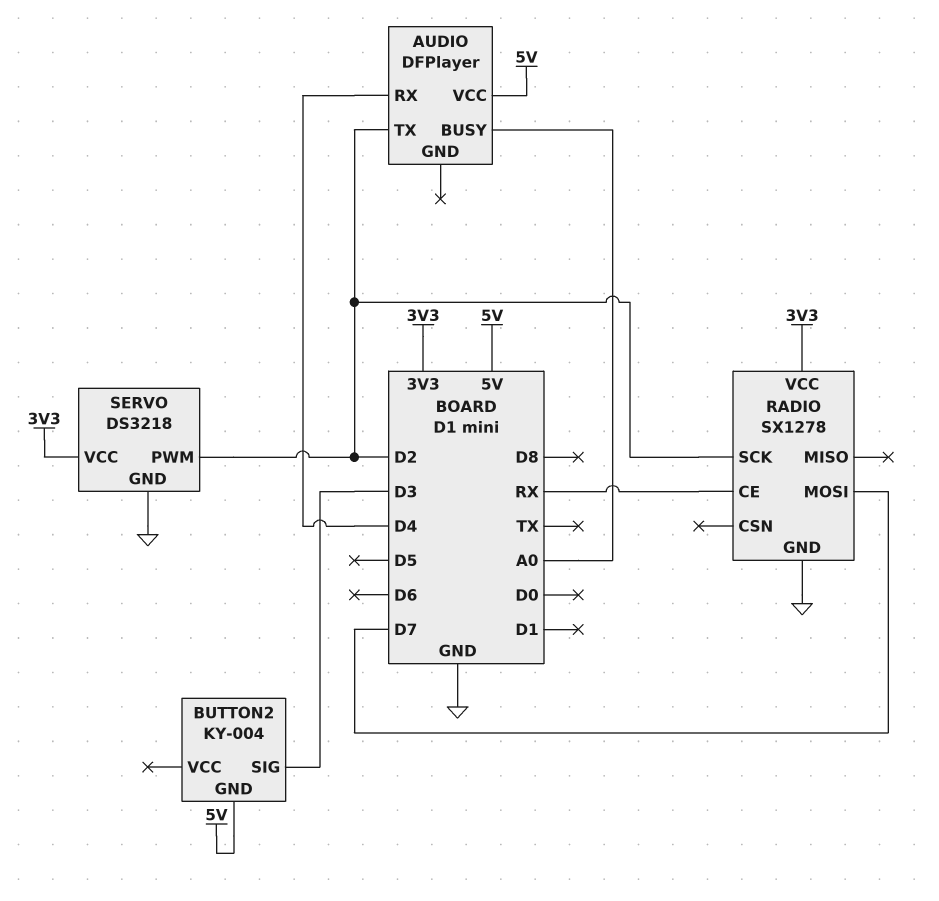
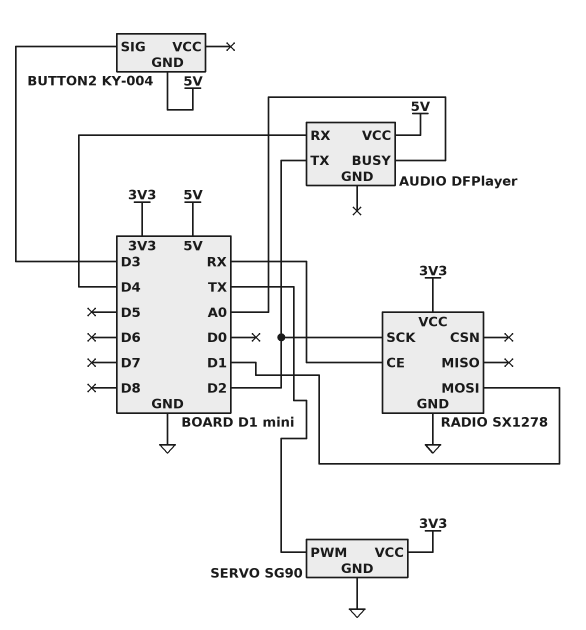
RADIO pin MOSI: D7 -> D1
SERVO: DS3218 -> SG90
SERVO pin PWM: D2 -> TX

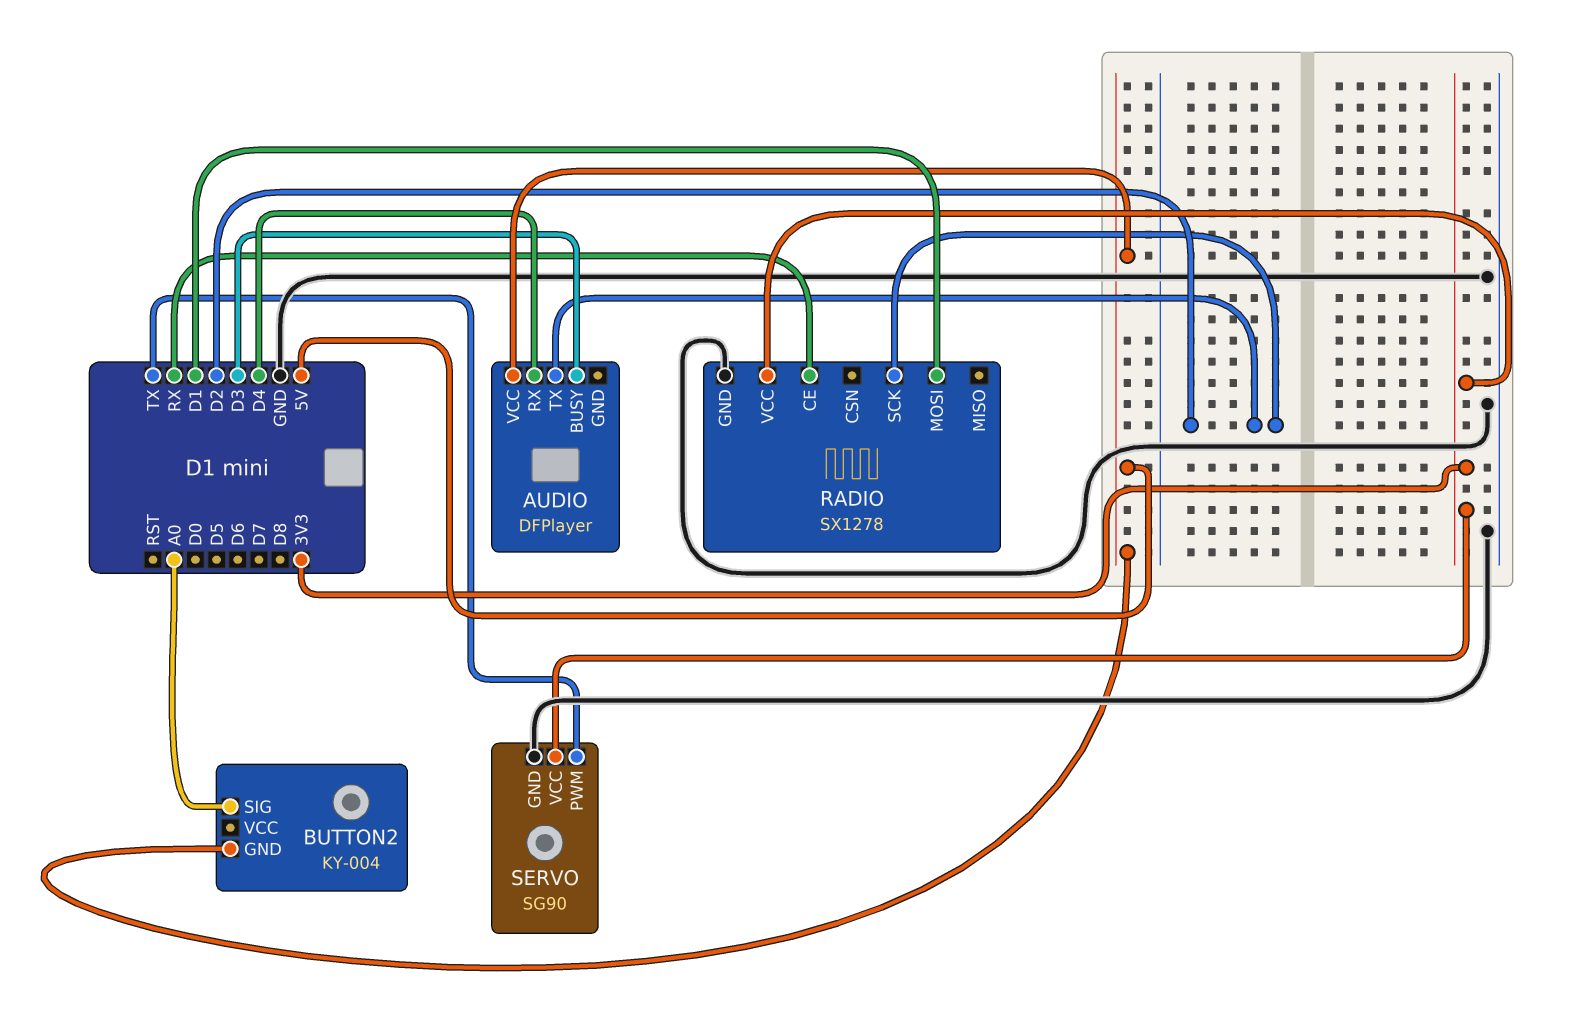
AUDIO pin BUSY: A0 -> D3
BUTTON2 pin SIG: D3 -> A0

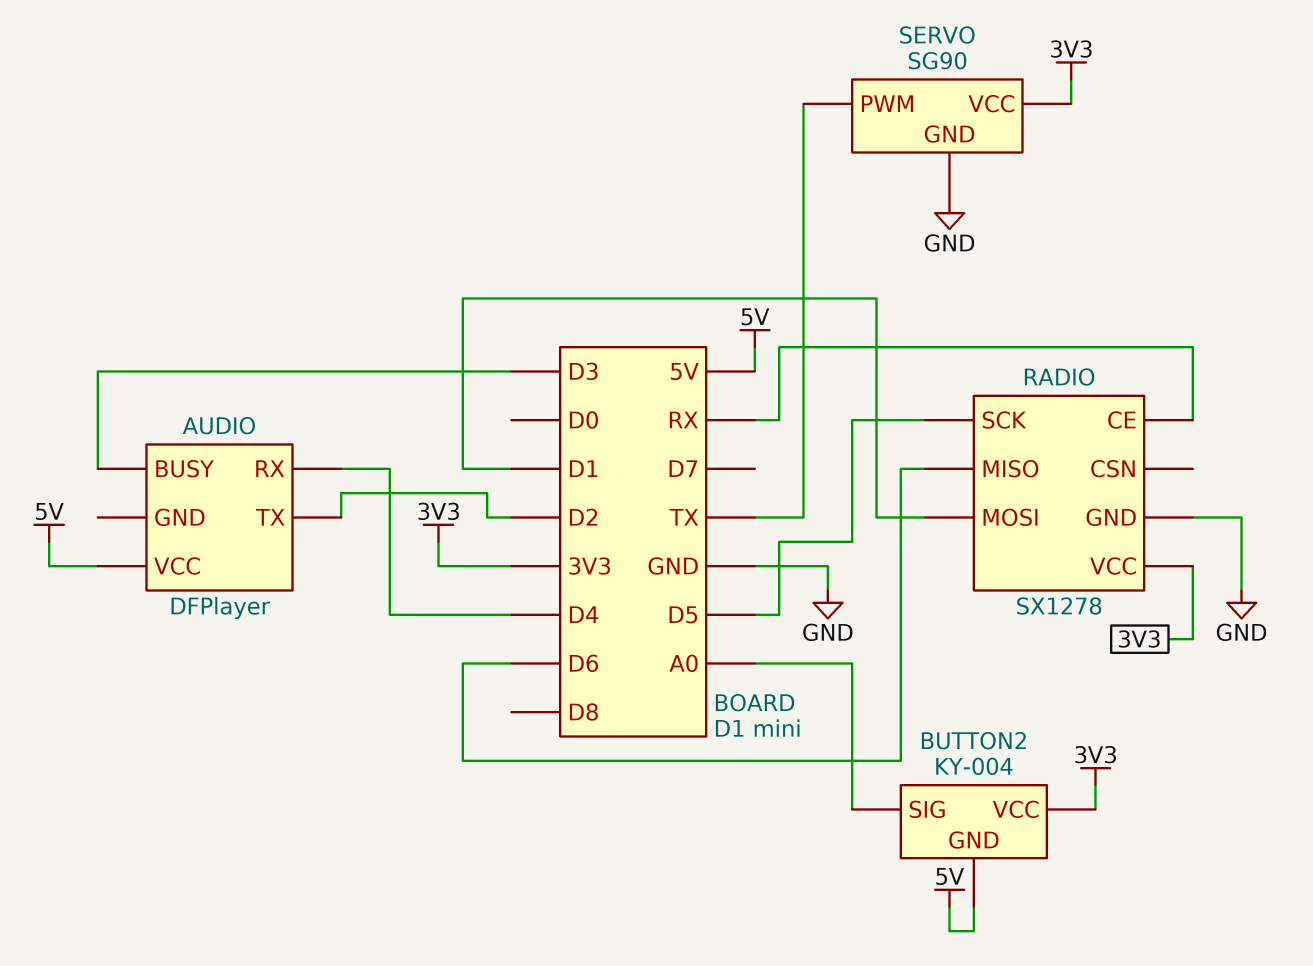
BUTTON2 pin VCC: none -> 3V3
RADIO pin MISO: none -> D6
RADIO pin SCK: D2 -> D5

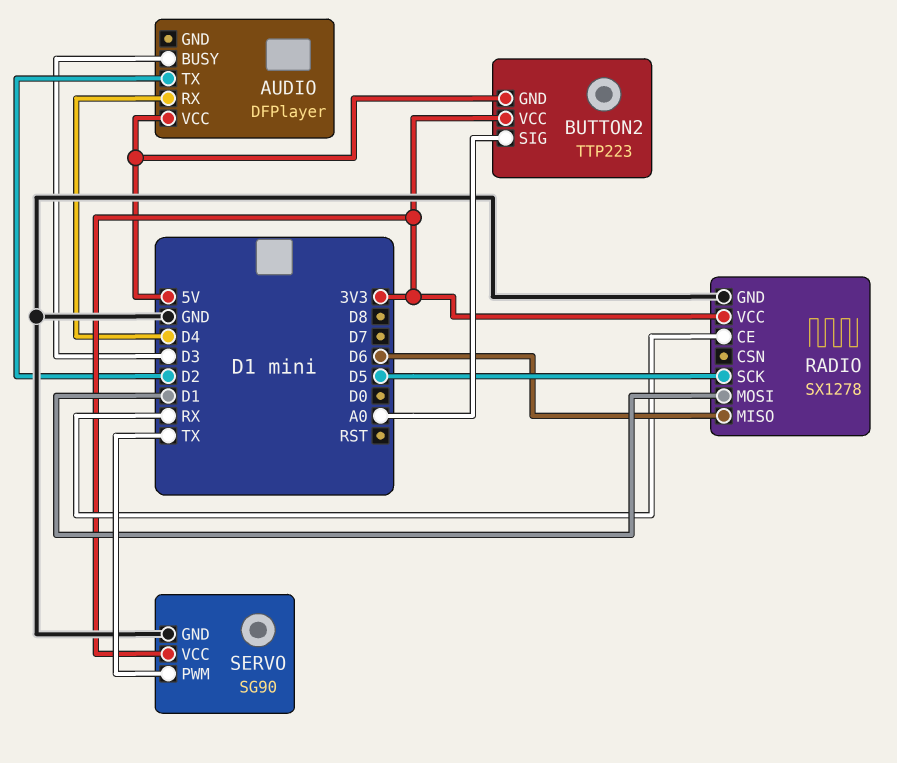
BUTTON2: KY-004 -> TTP223

